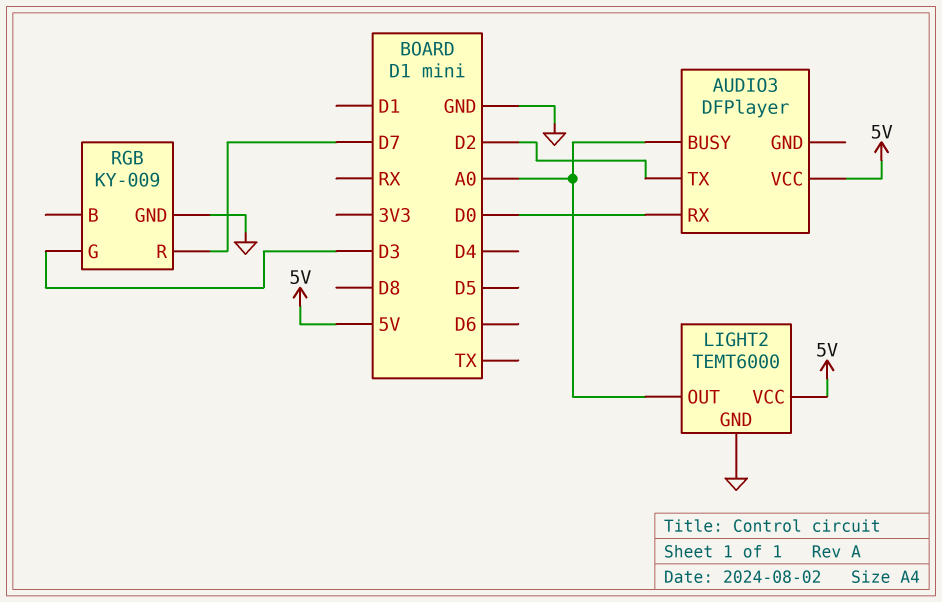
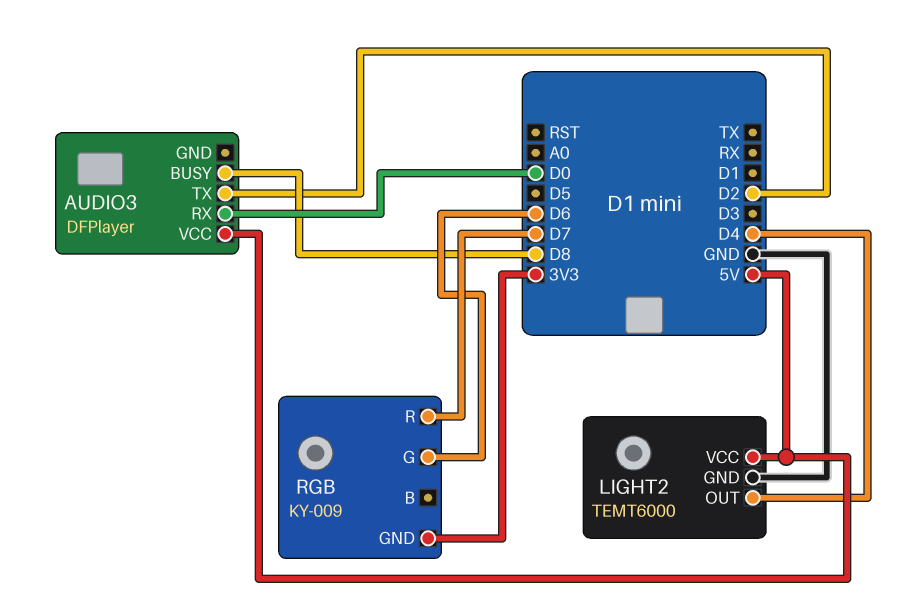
AUDIO3 pin BUSY: A0 -> D8
LIGHT2 pin OUT: A0 -> D4
RGB pin G: D3 -> D6
RGB pin GND: GND -> 3V3

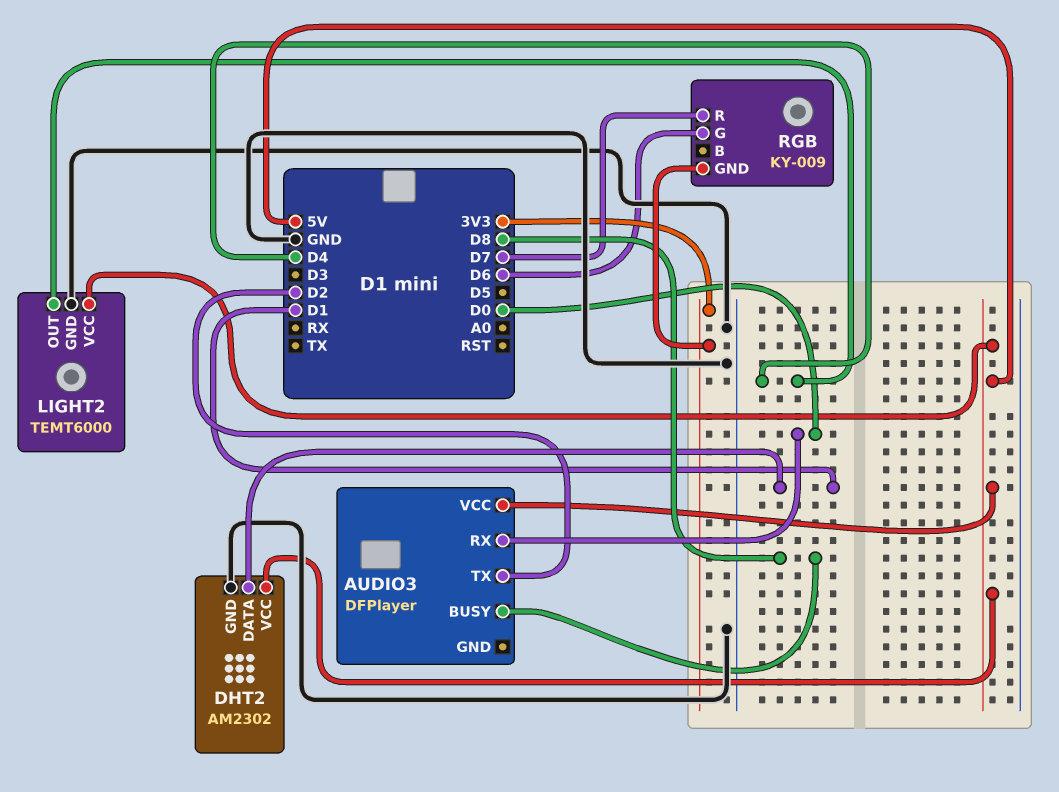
DHT2: none -> AM2302
DHT2 pin DATA: none -> D1
DHT2 pin GND: none -> GND
DHT2 pin VCC: none -> 5V

